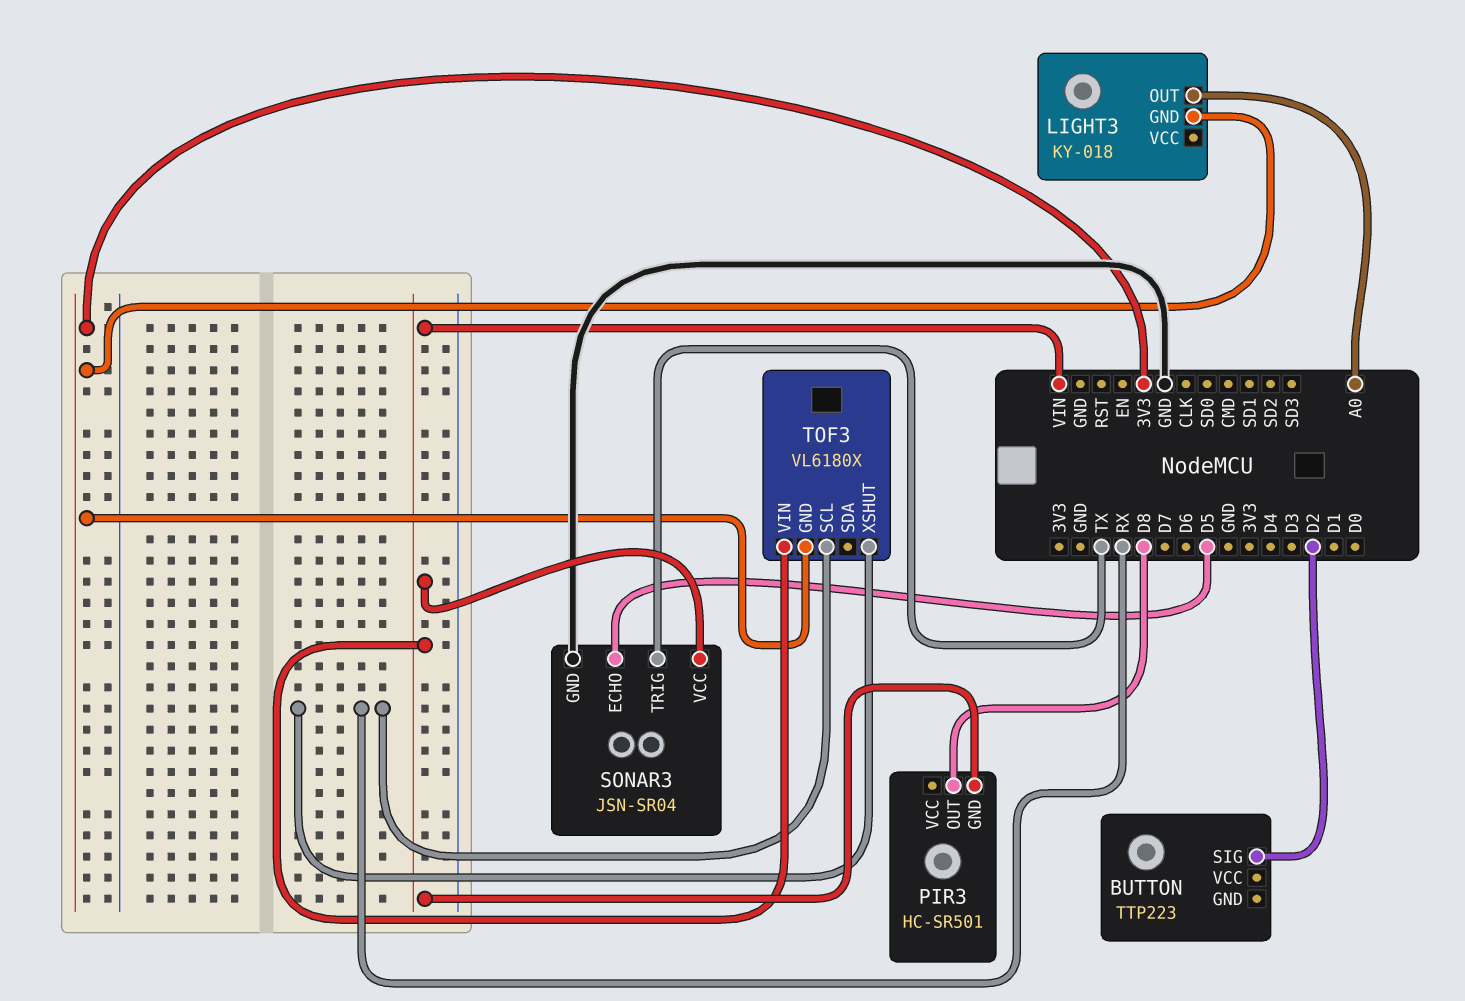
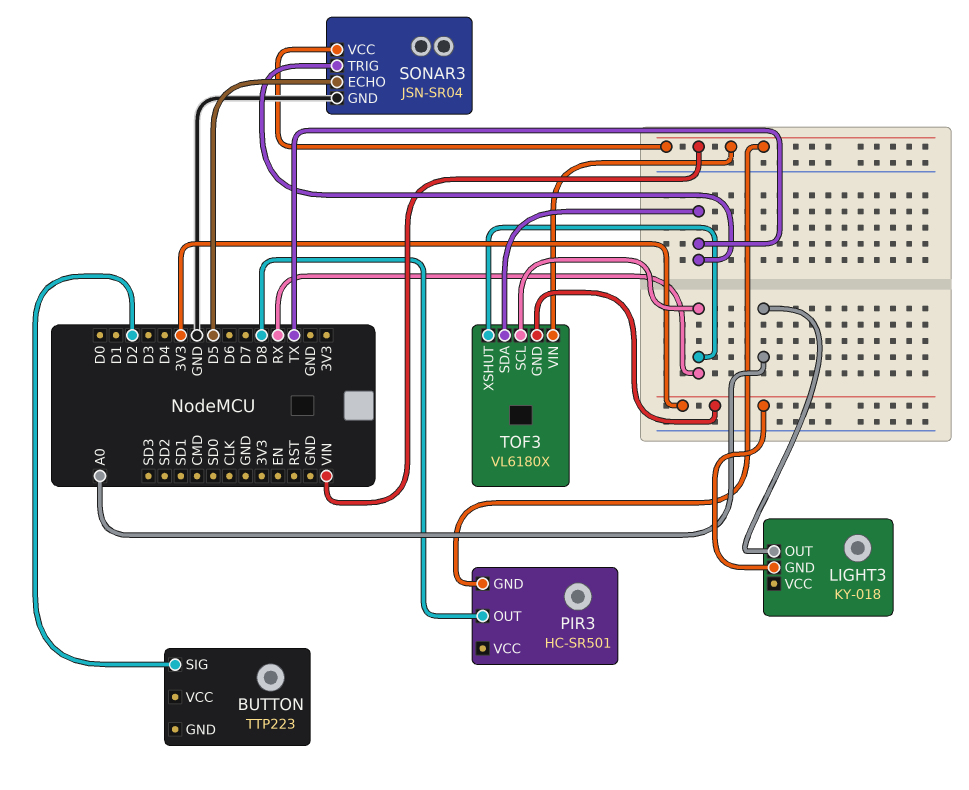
TOF3 pin SDA: none -> TX

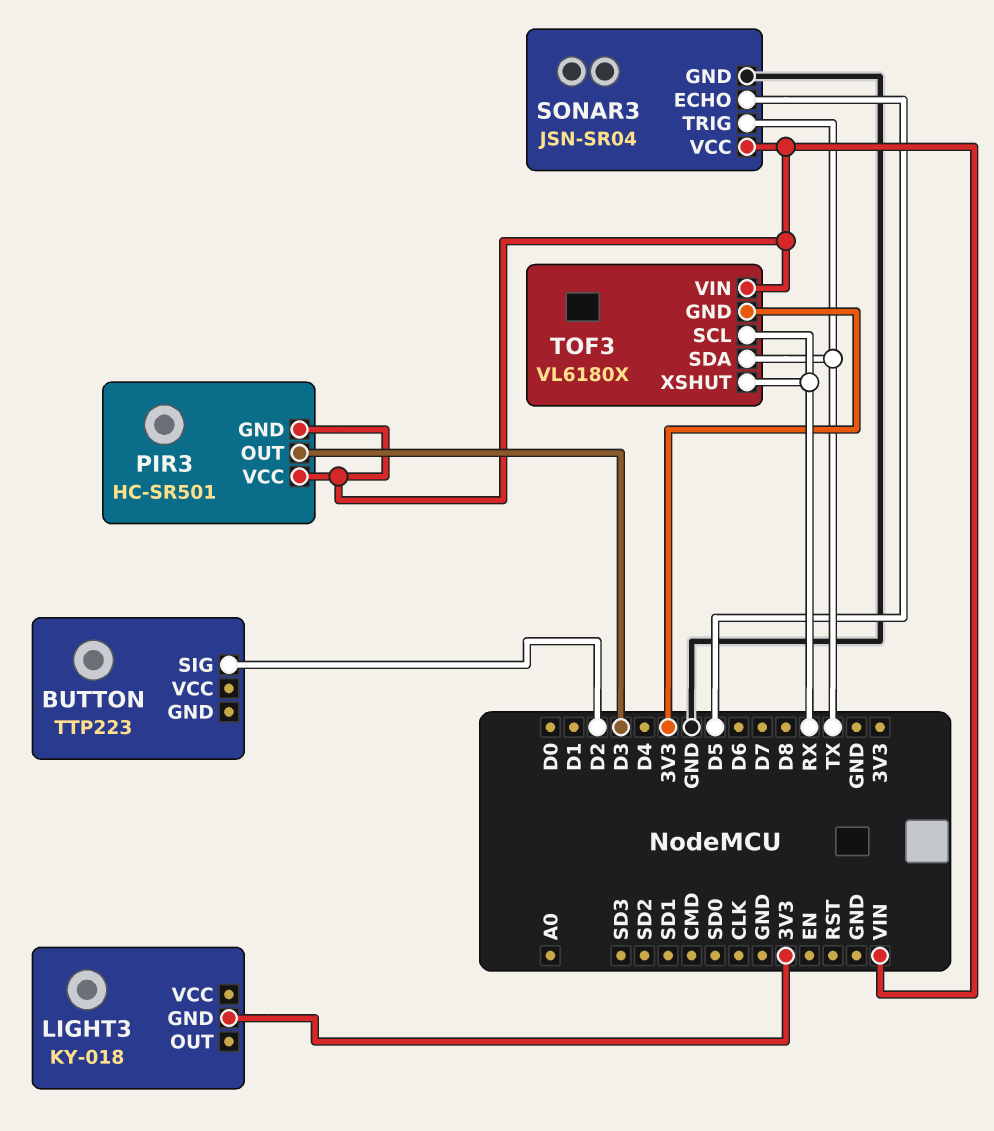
LIGHT3 pin OUT: A0 -> none
PIR3 pin OUT: D8 -> D3
PIR3 pin VCC: none -> VIN

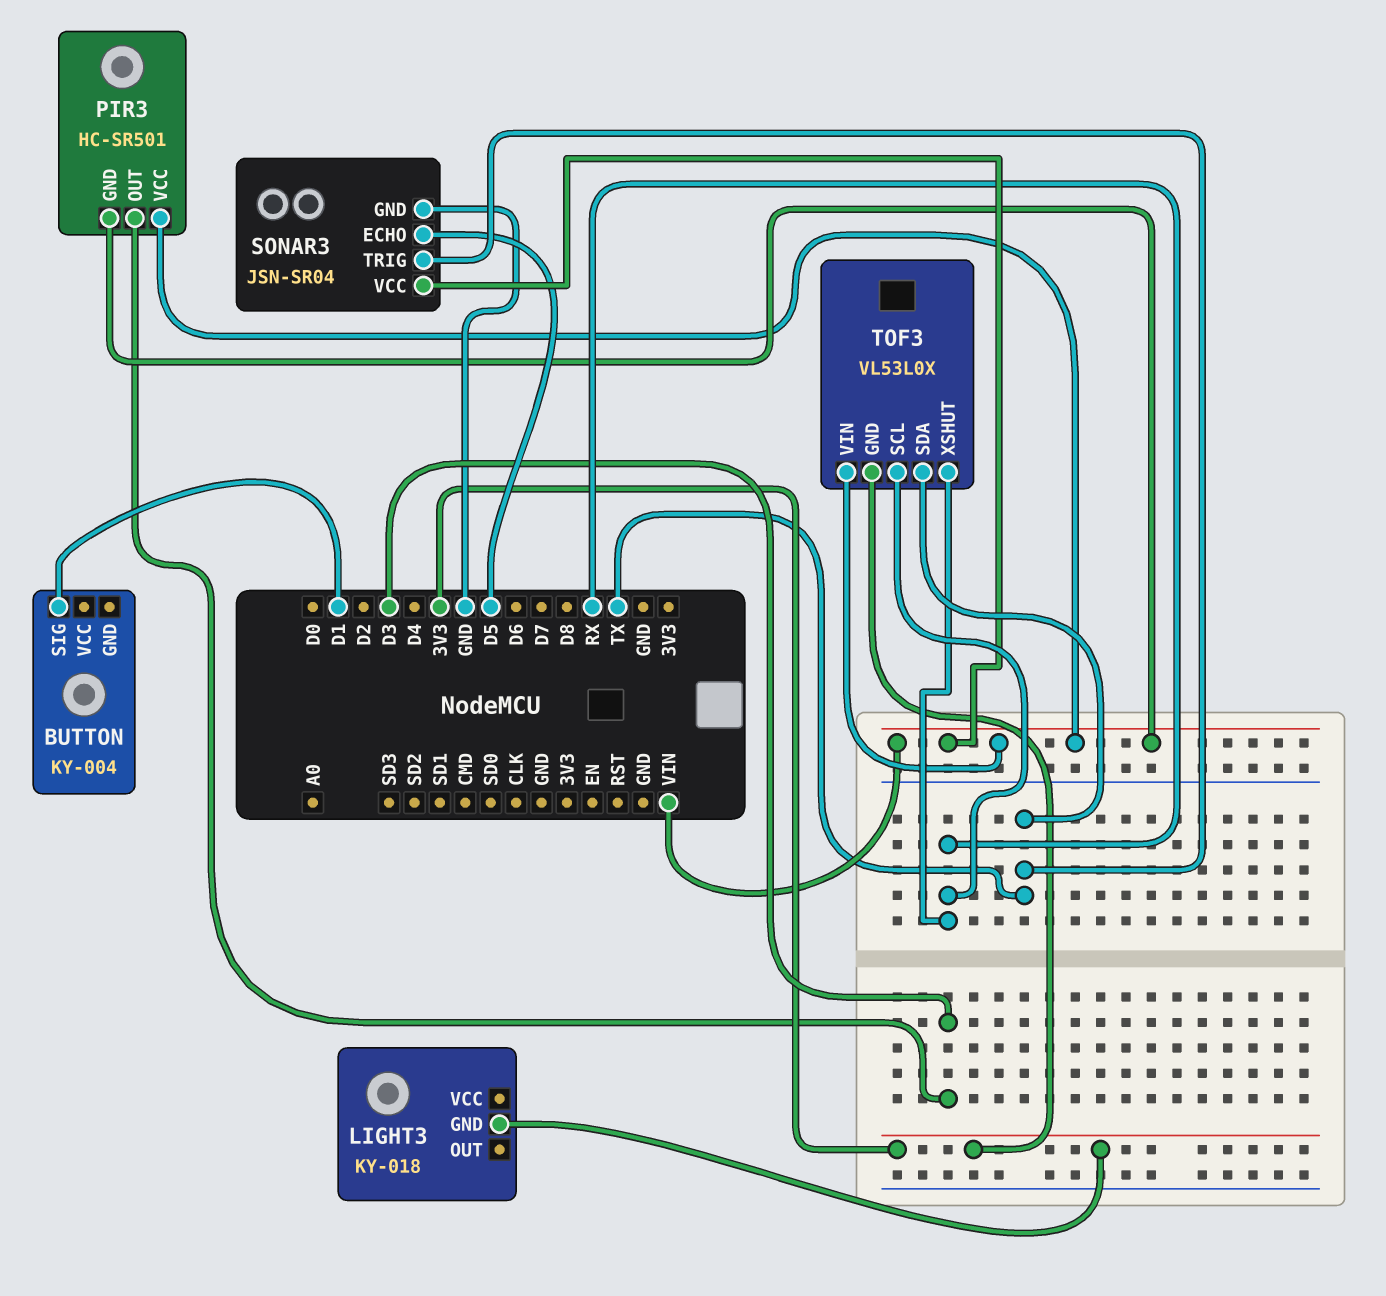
BUTTON: TTP223 -> KY-004
BUTTON pin SIG: D2 -> D1
TOF3: VL6180X -> VL53L0X

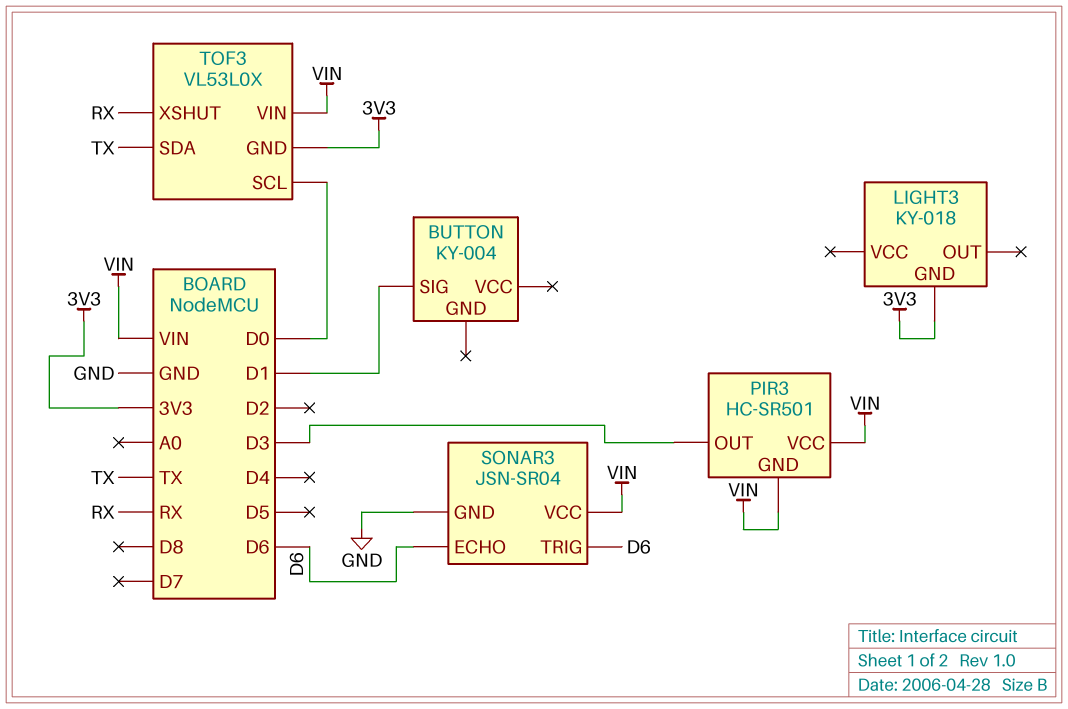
SONAR3 pin ECHO: D5 -> D6
SONAR3 pin TRIG: TX -> D6
TOF3 pin SCL: RX -> D0

